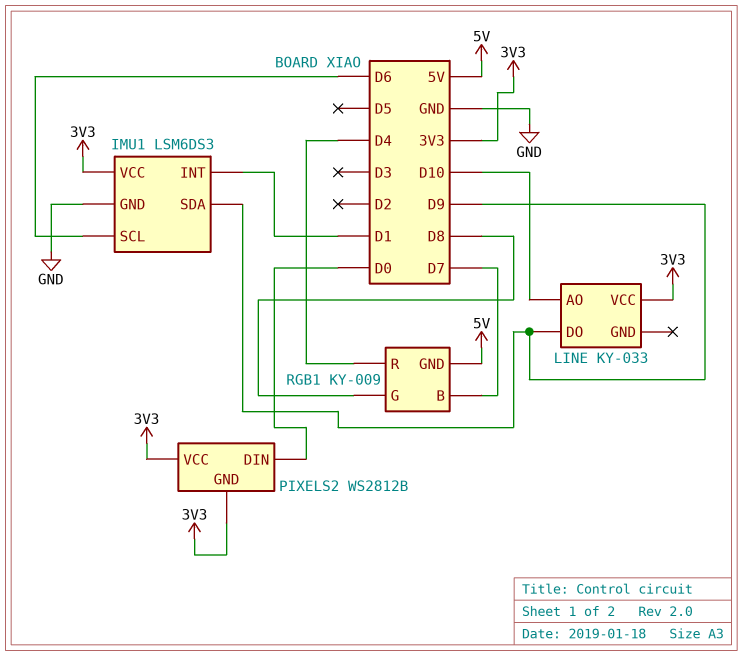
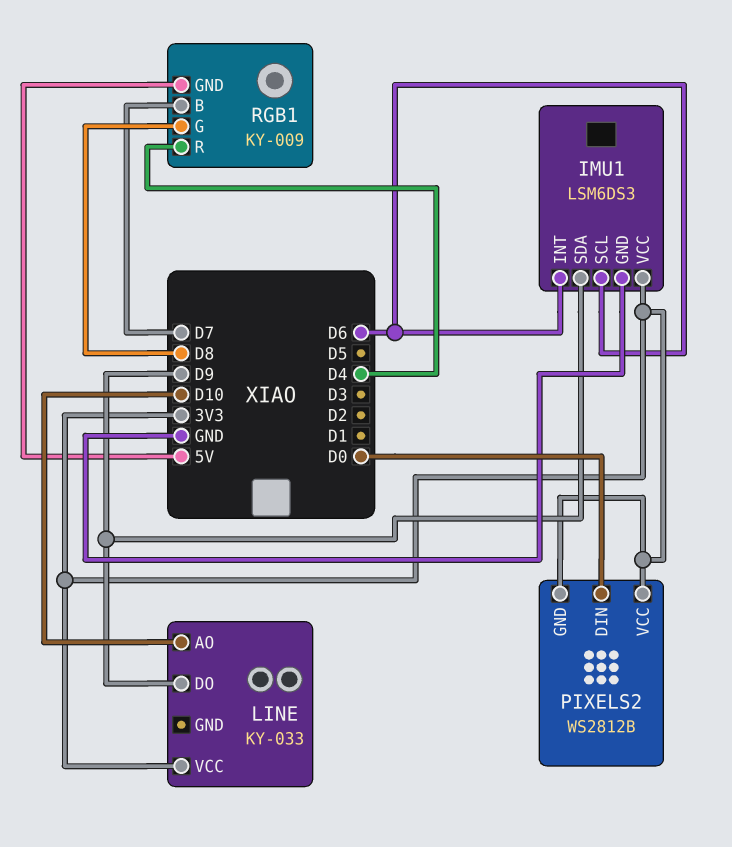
IMU1 pin INT: D1 -> D6

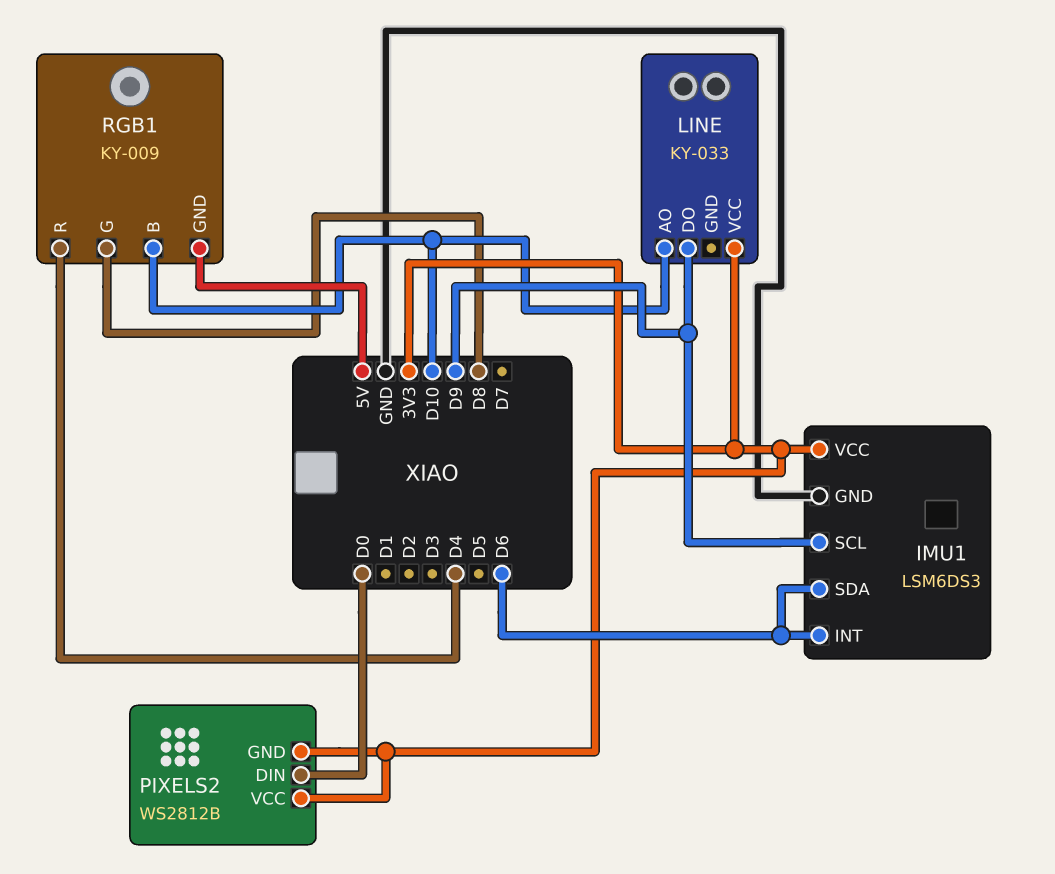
IMU1 pin SCL: D6 -> D9
IMU1 pin SDA: D9 -> D6
RGB1 pin B: D7 -> D10

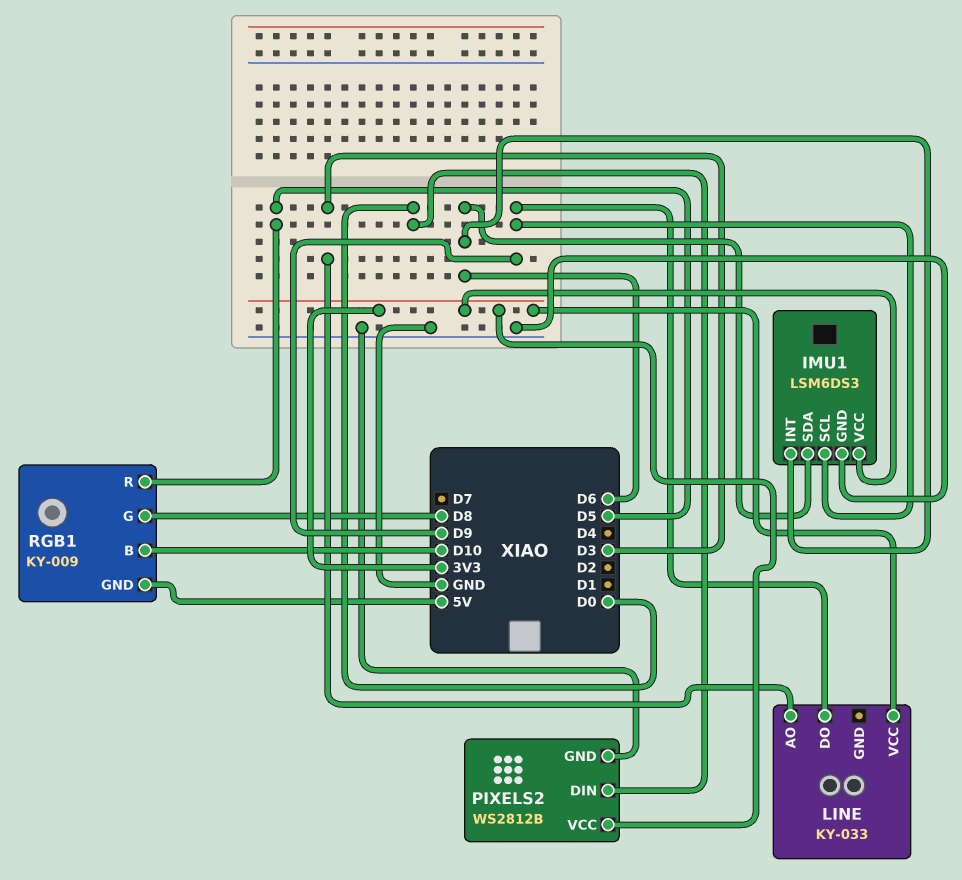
LINE pin AO: D10 -> D3
PIXELS2 pin GND: 3V3 -> GND
RGB1 pin R: D4 -> D5

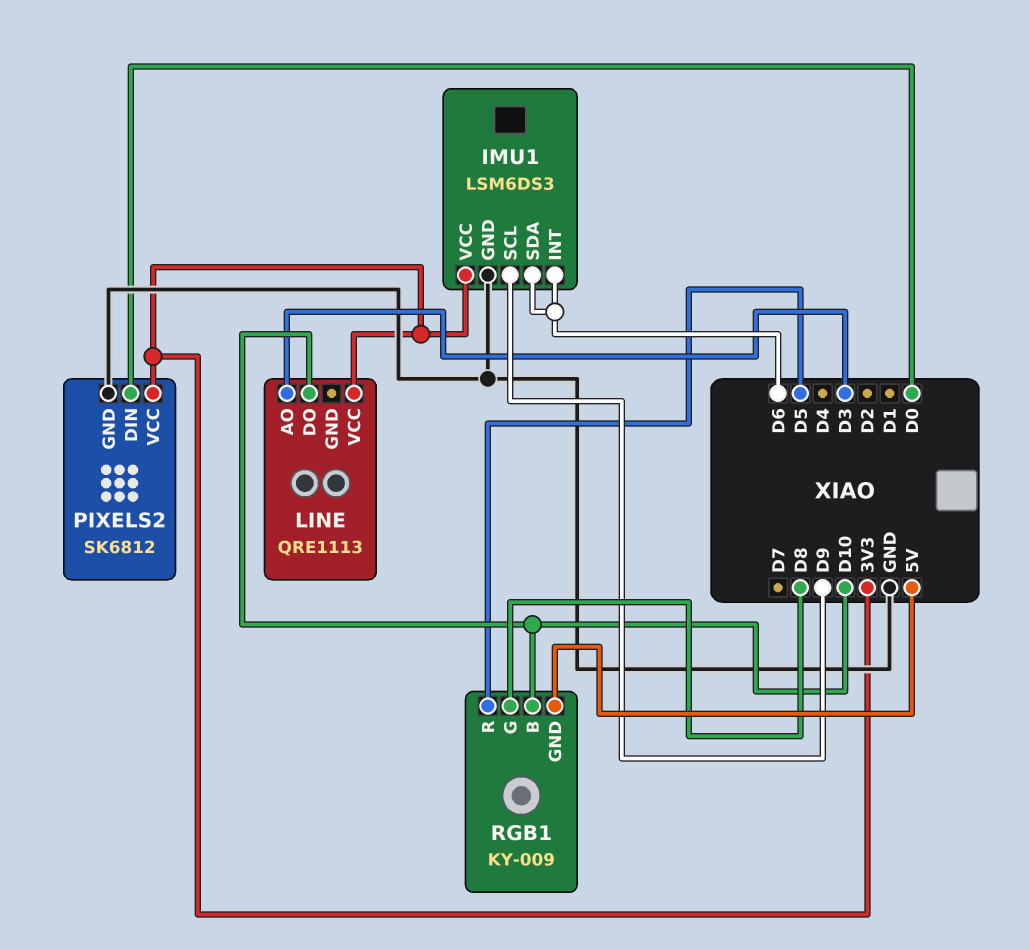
LINE: KY-033 -> QRE1113
LINE pin DO: D9 -> D10
PIXELS2: WS2812B -> SK6812

